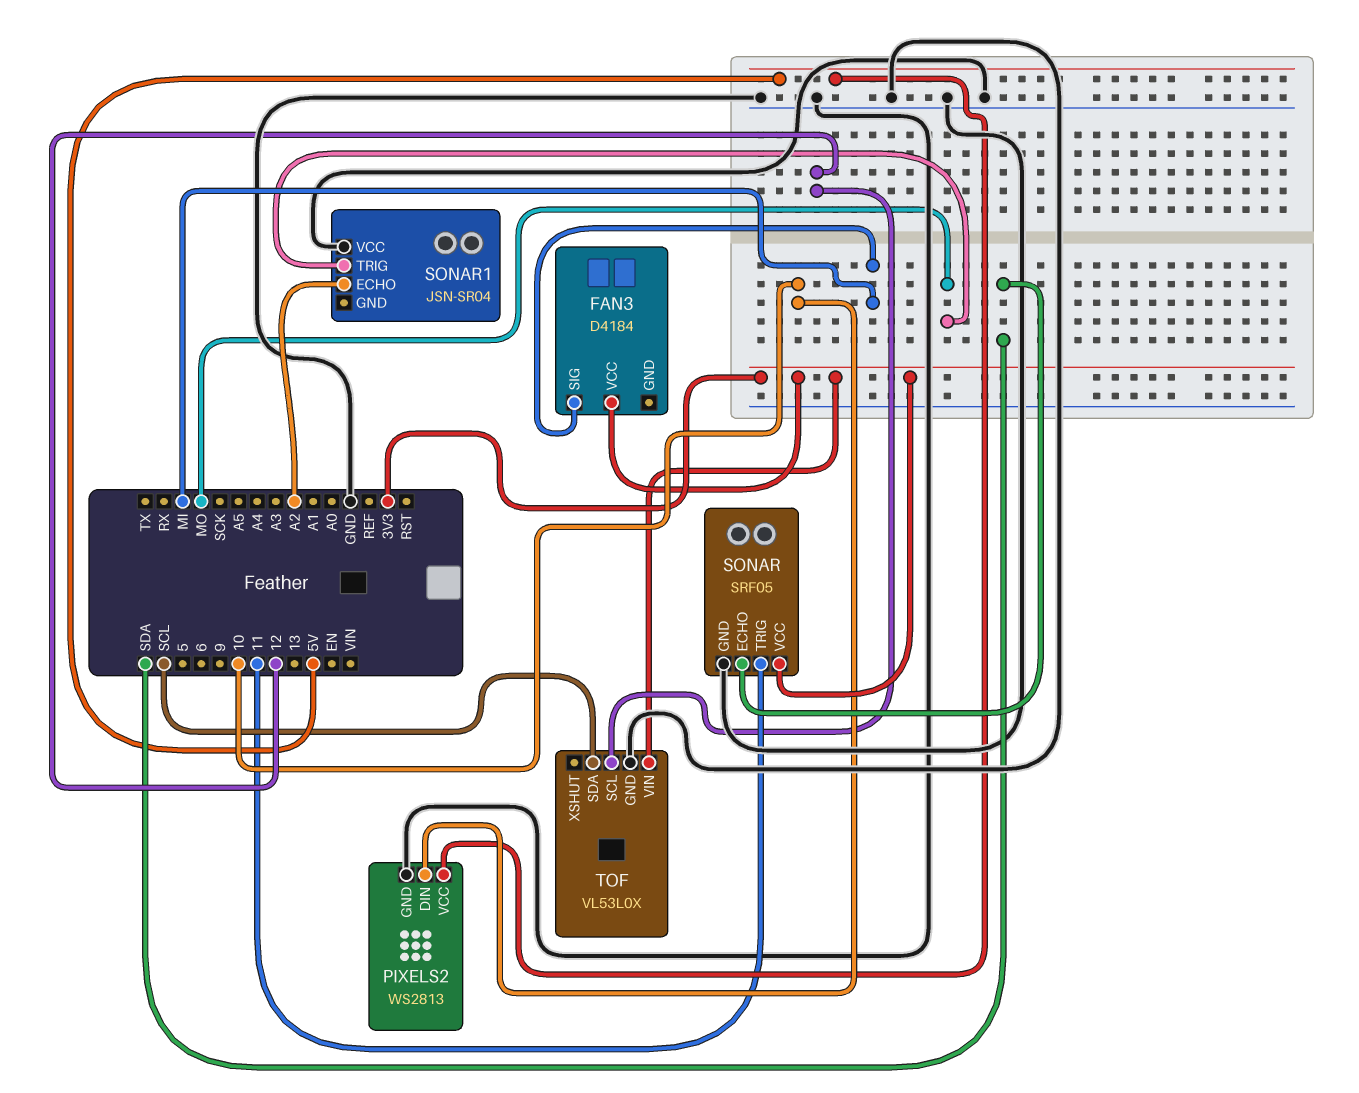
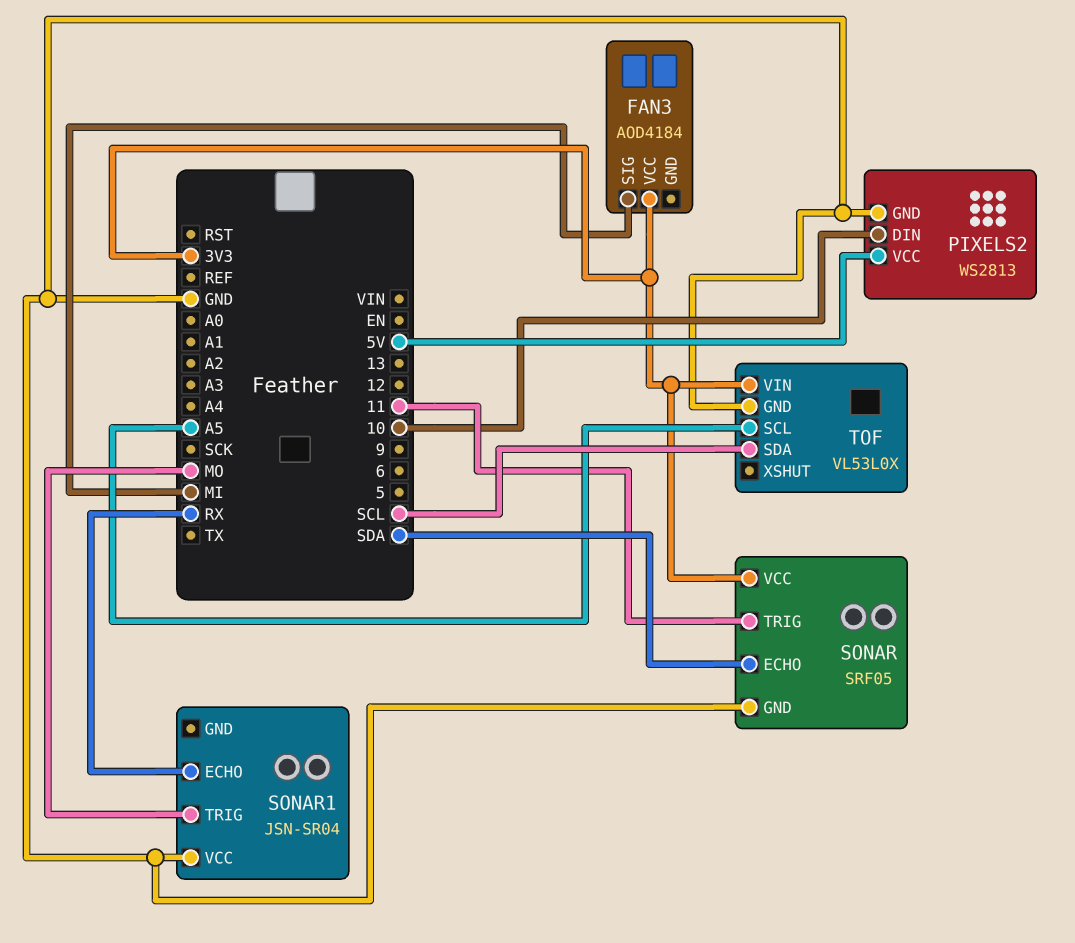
FAN3: D4184 -> AOD4184
SONAR1 pin ECHO: A2 -> RX
TOF pin SCL: 12 -> A5

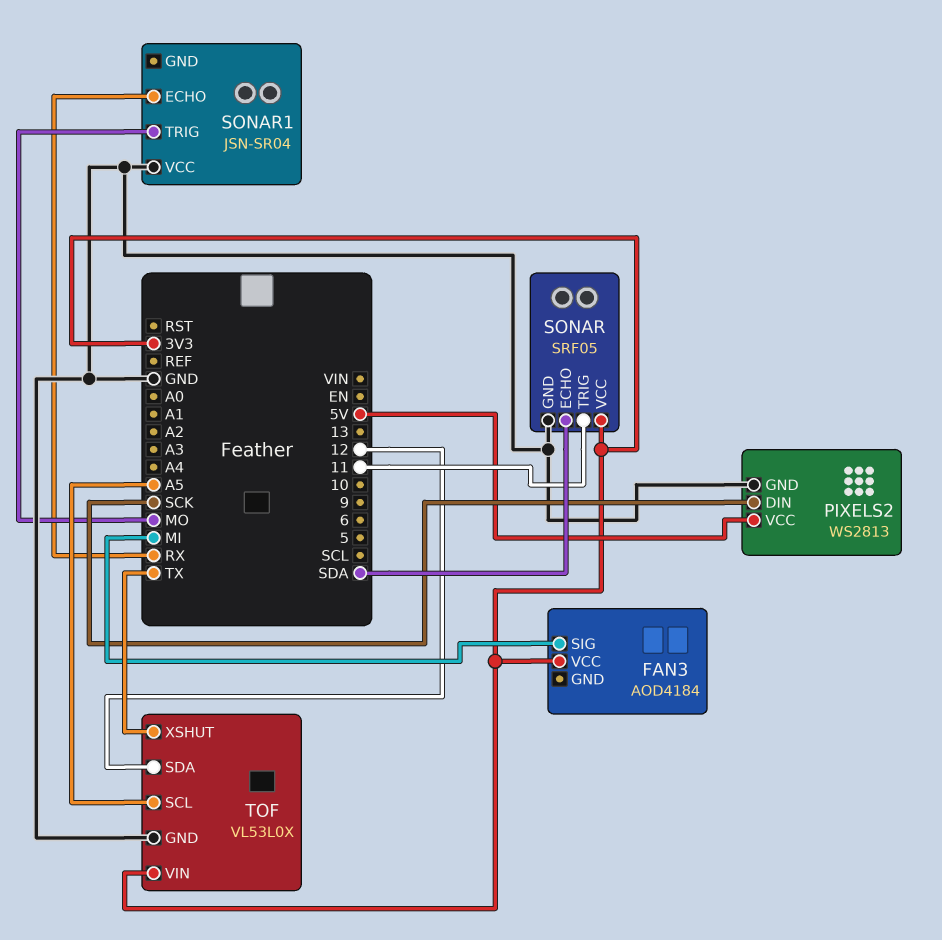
PIXELS2 pin DIN: 10 -> SCK
TOF pin SDA: SCL -> 12
TOF pin XSHUT: none -> TX

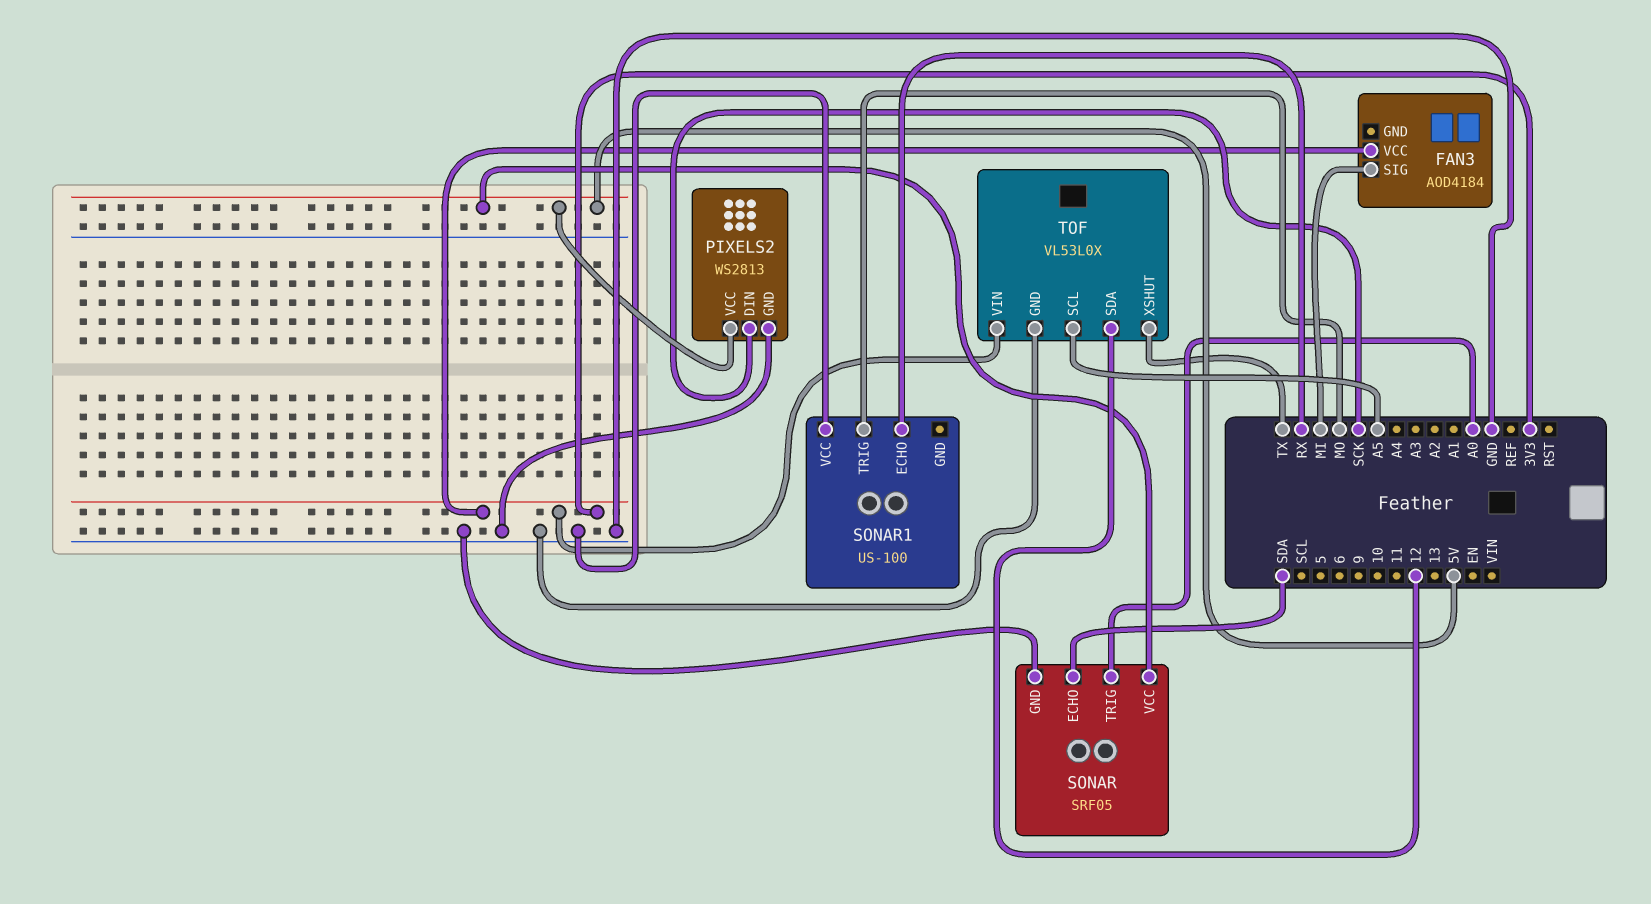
SONAR pin TRIG: 11 -> A0
SONAR pin VCC: 3V3 -> 5V
SONAR1: JSN-SR04 -> US-100

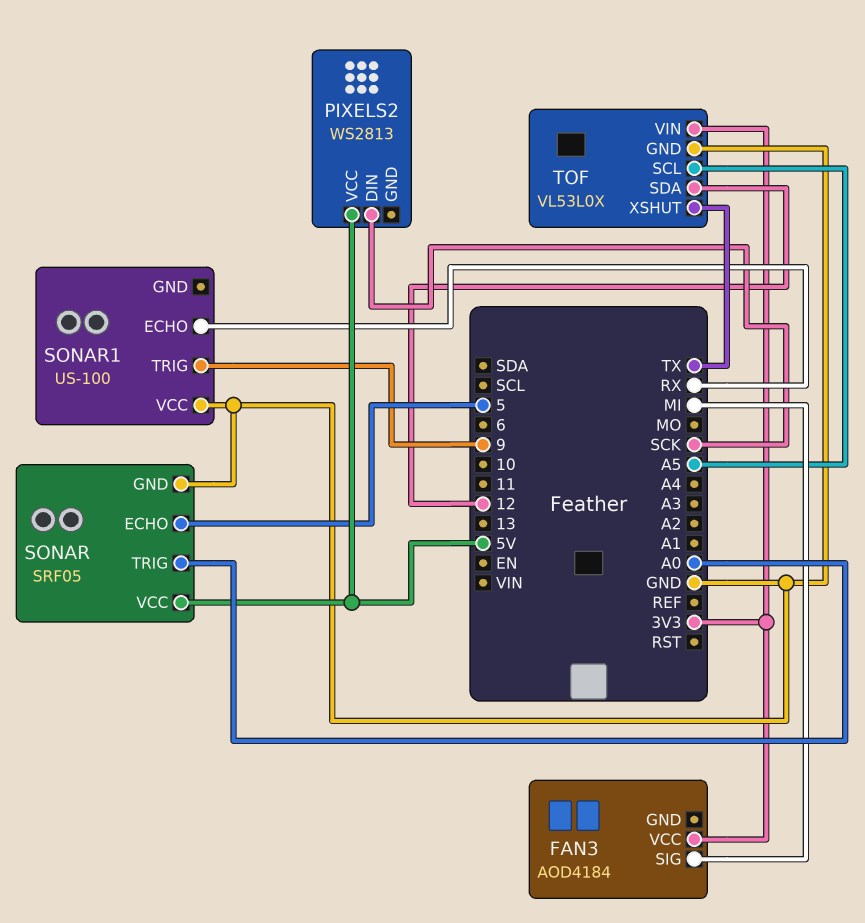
PIXELS2 pin GND: GND -> none
SONAR pin ECHO: SDA -> 5
SONAR1 pin TRIG: MO -> 9

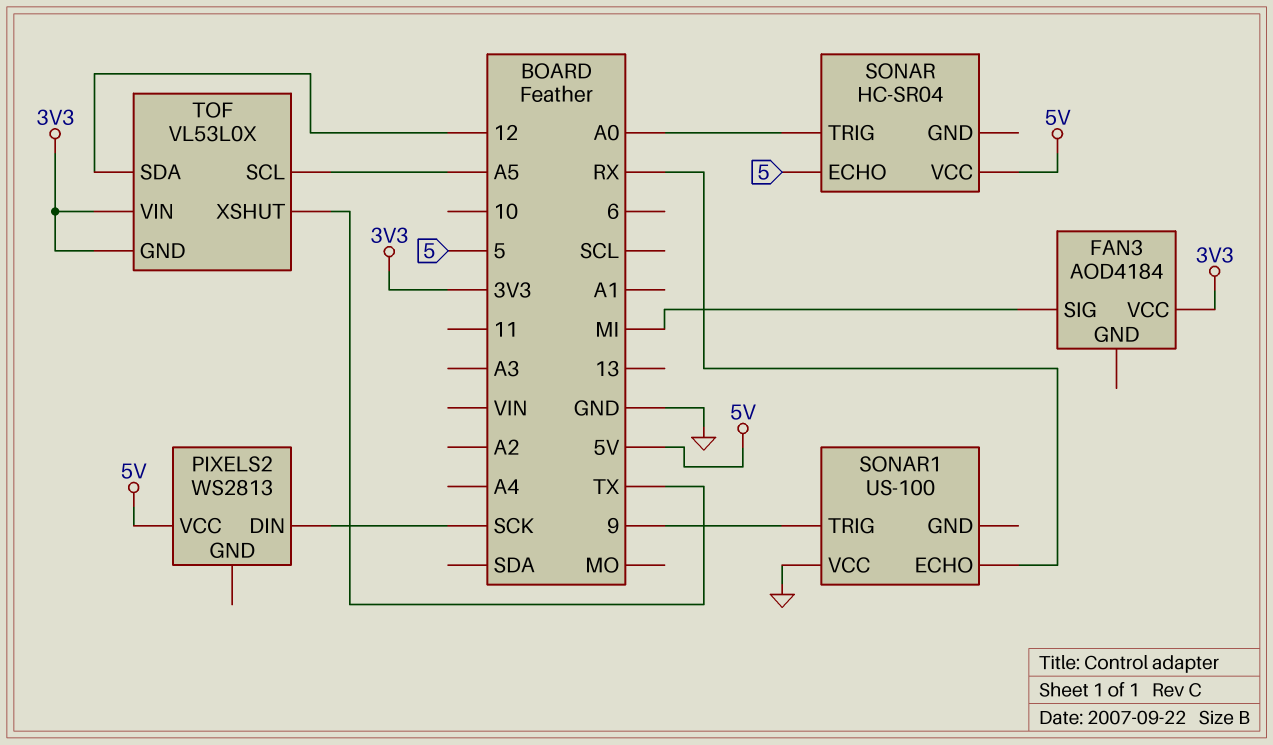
SONAR: SRF05 -> HC-SR04
SONAR pin GND: GND -> none
TOF pin GND: GND -> 3V3

